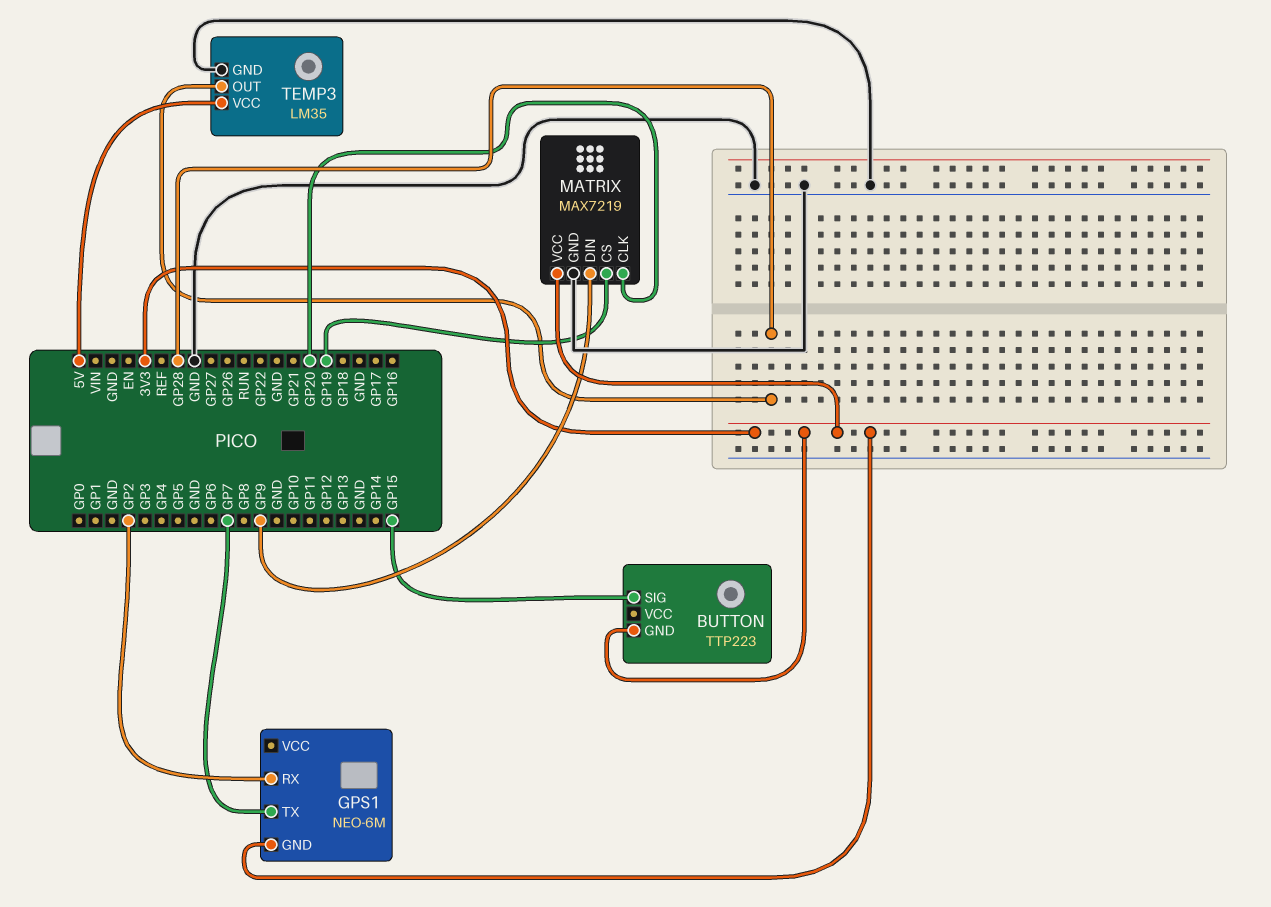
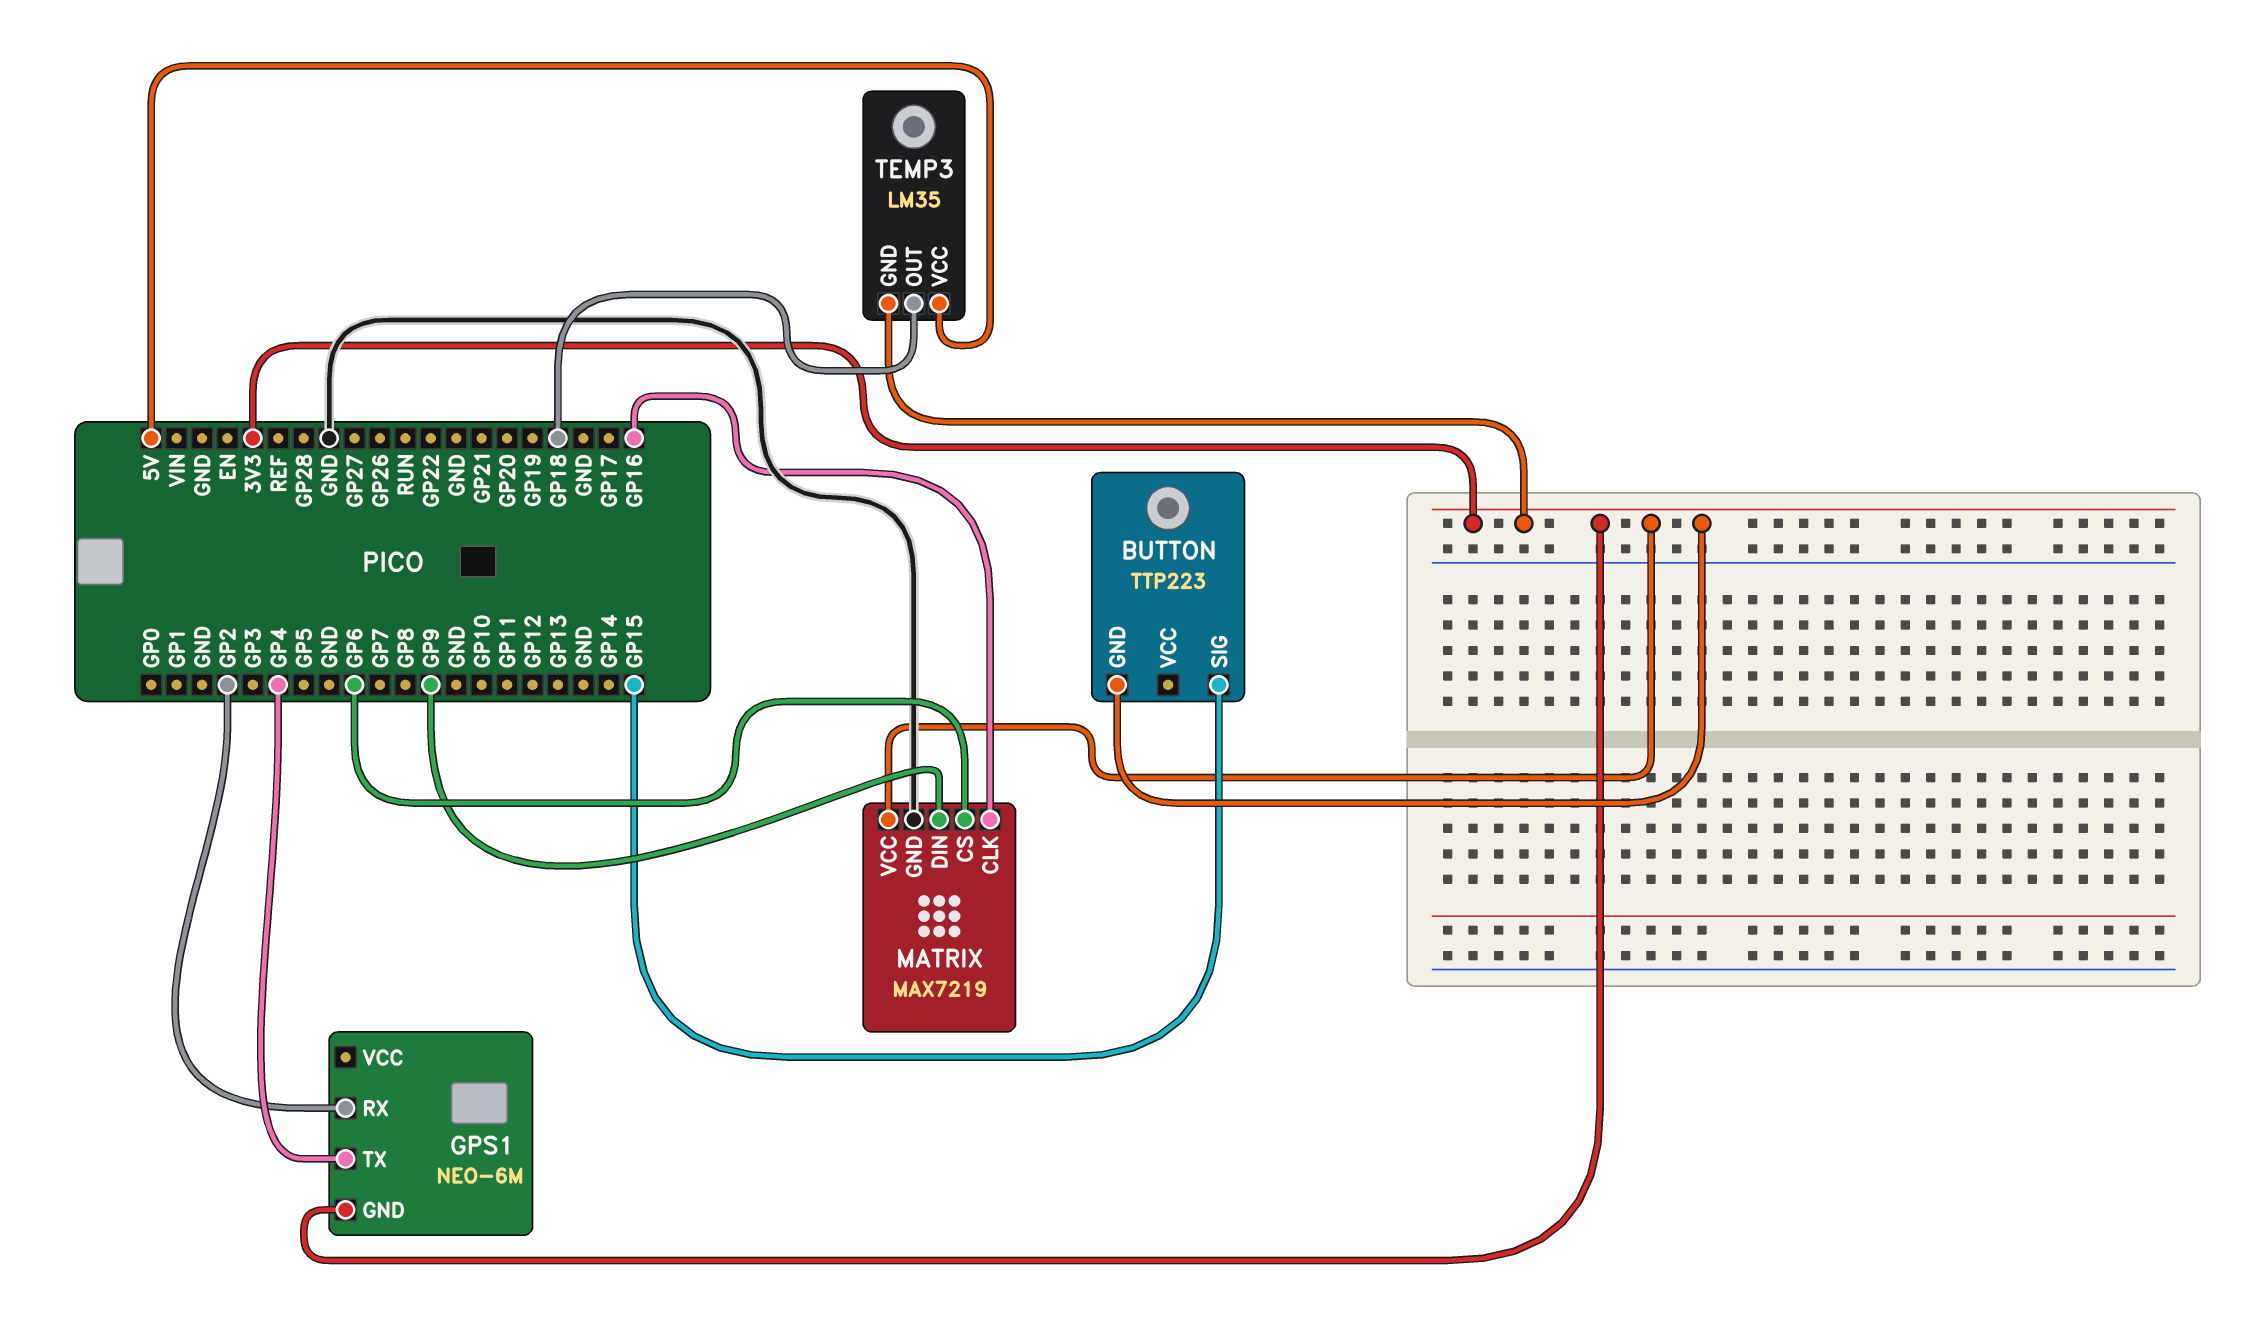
GPS1 pin TX: GP7 -> GP4
MATRIX pin CLK: GP20 -> GP16
MATRIX pin CS: GP19 -> GP6
TEMP3 pin GND: GND -> 3V3
TEMP3 pin OUT: GP28 -> GP18

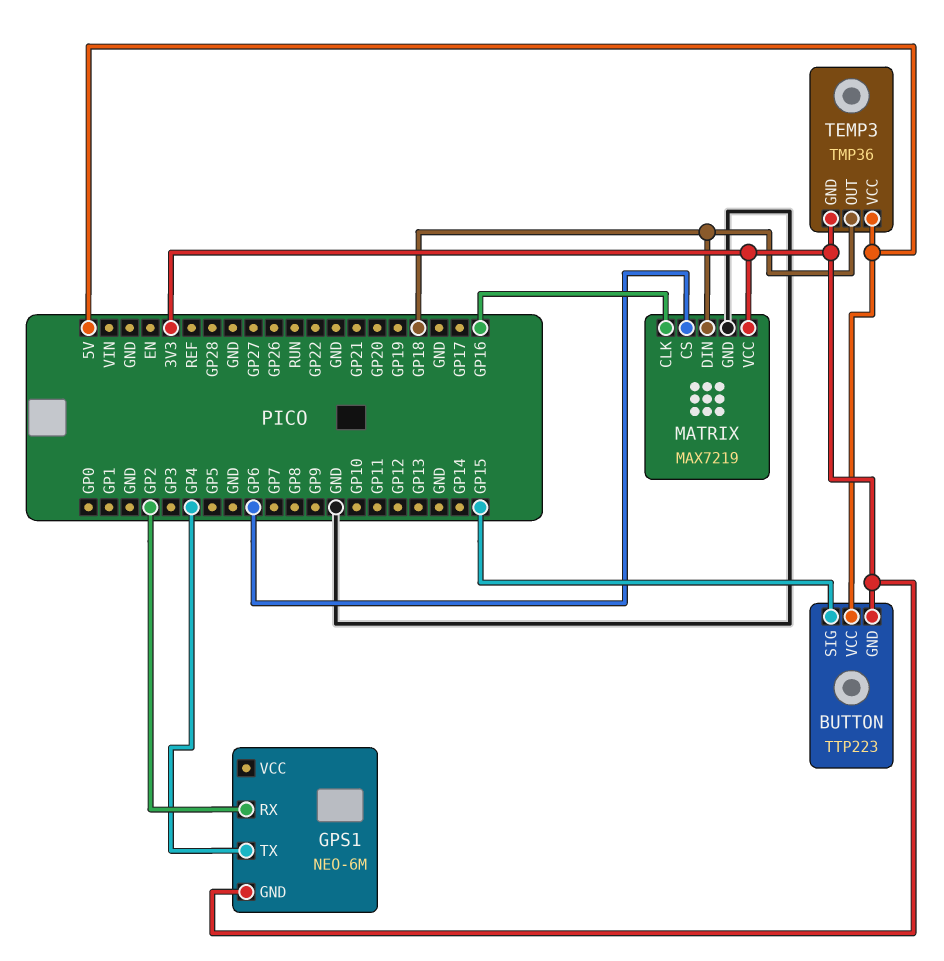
BUTTON pin VCC: none -> 5V
MATRIX pin DIN: GP9 -> GP18
TEMP3: LM35 -> TMP36

